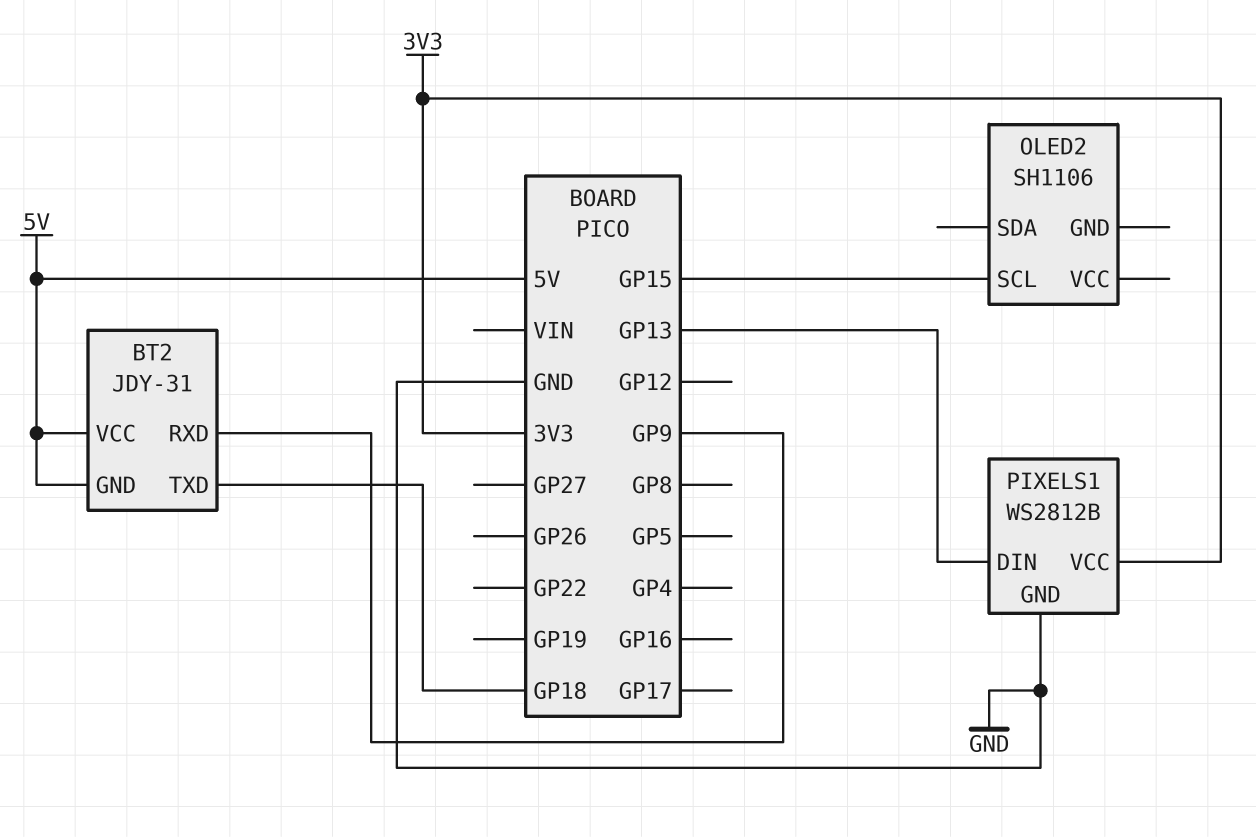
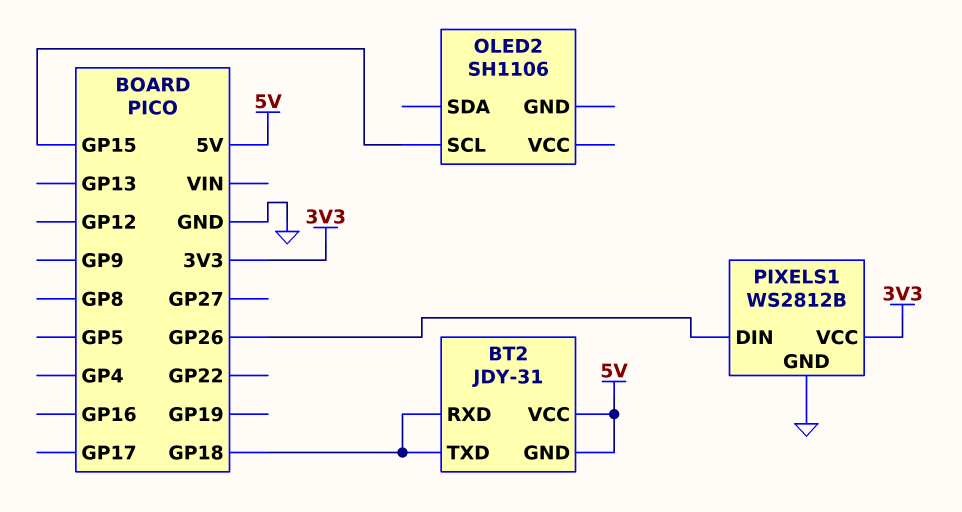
BT2 pin RXD: GP9 -> GP18
PIXELS1 pin DIN: GP13 -> GP26

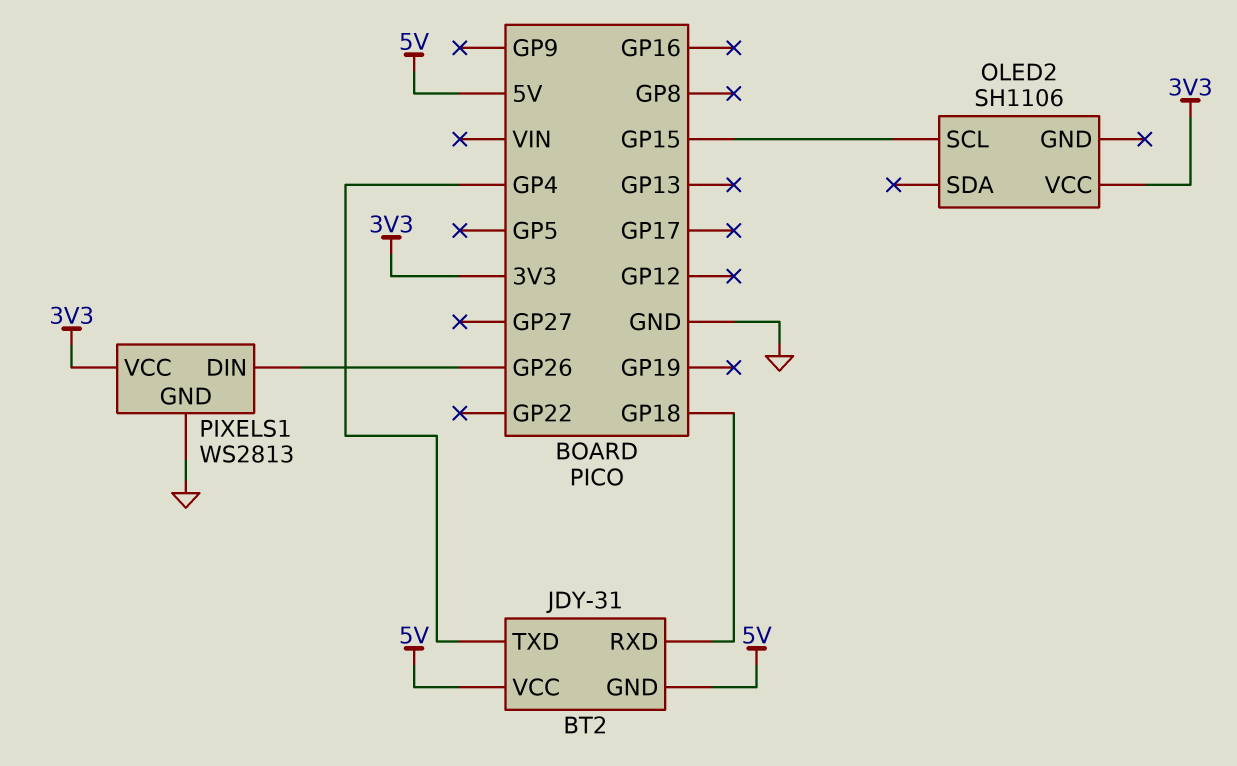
BT2 pin TXD: GP18 -> GP4
OLED2 pin VCC: none -> 3V3
PIXELS1: WS2812B -> WS2813

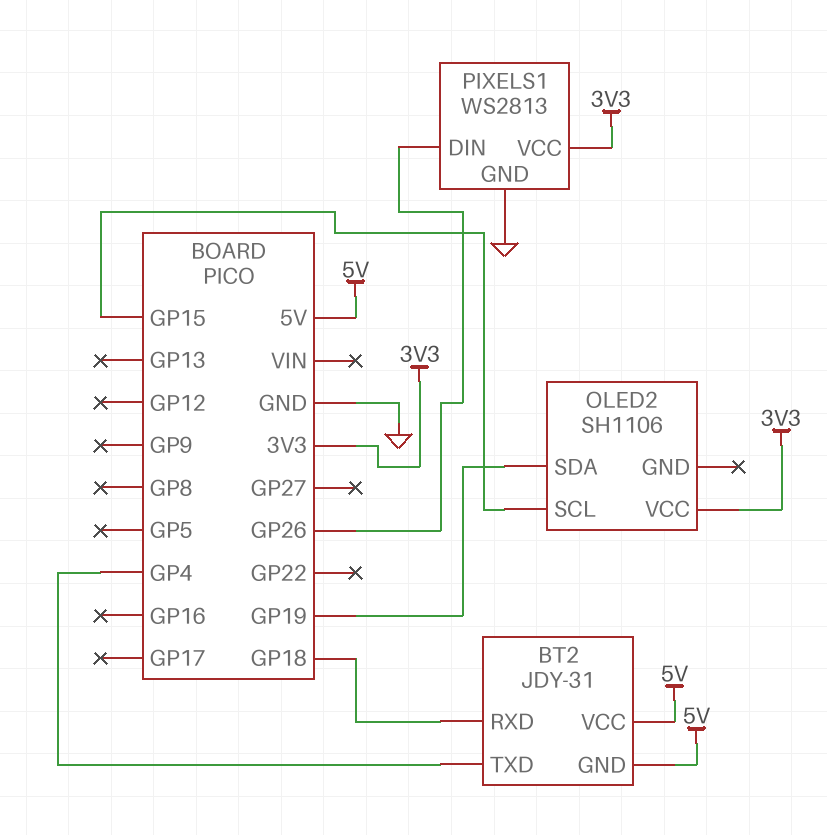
OLED2 pin SDA: none -> GP19

